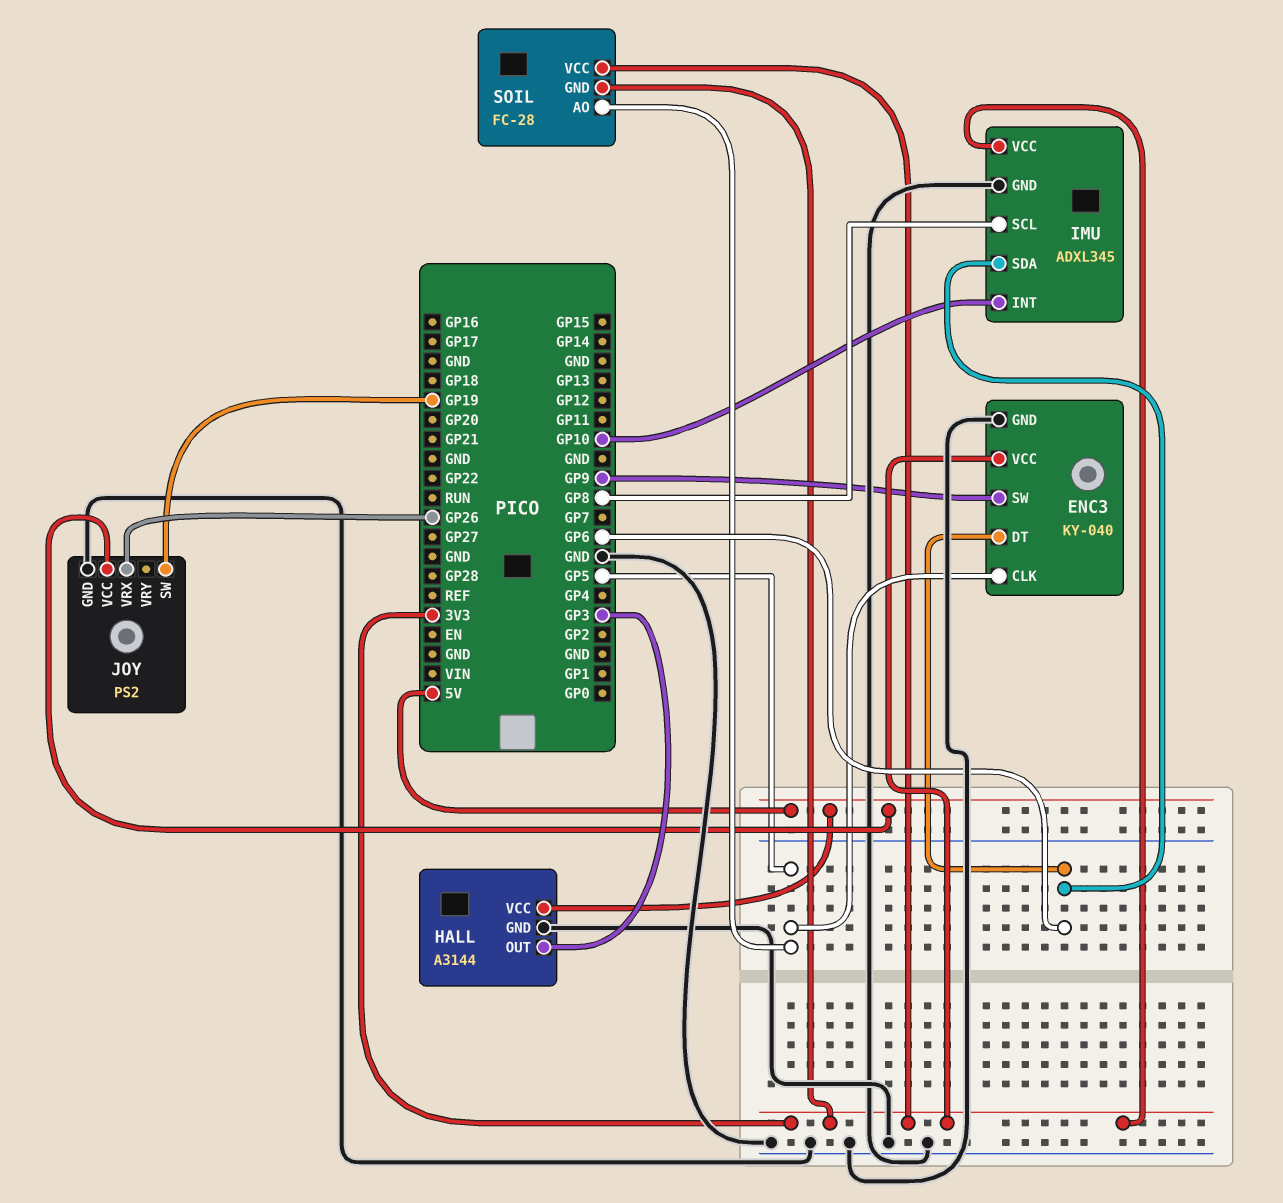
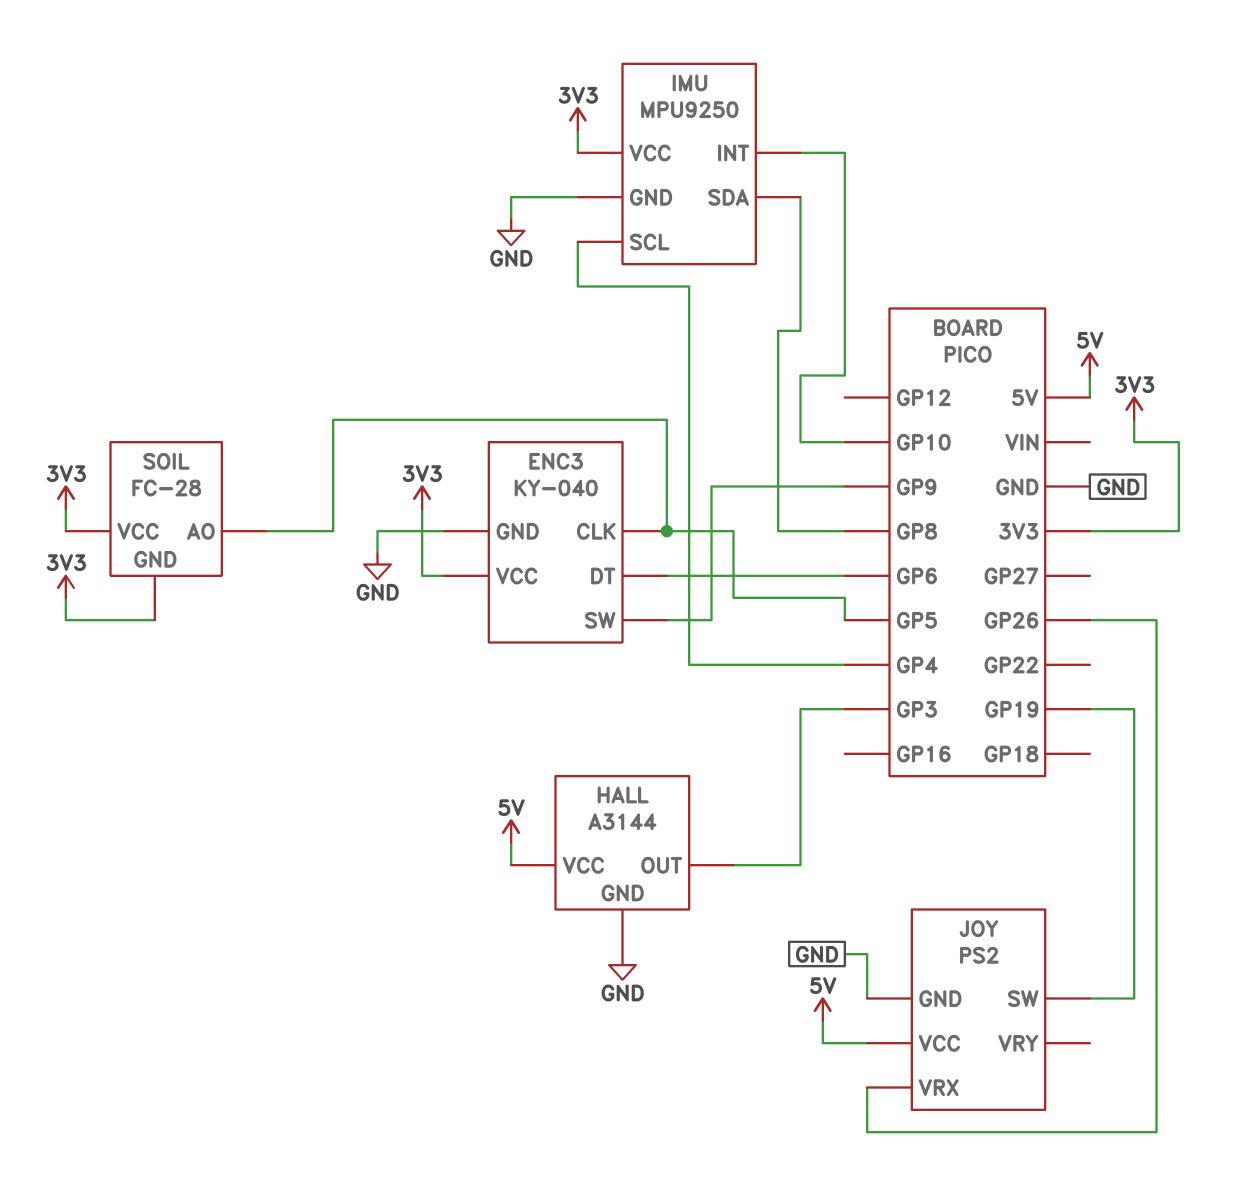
IMU: ADXL345 -> MPU9250
IMU pin SCL: GP8 -> GP4
IMU pin SDA: GP6 -> GP8

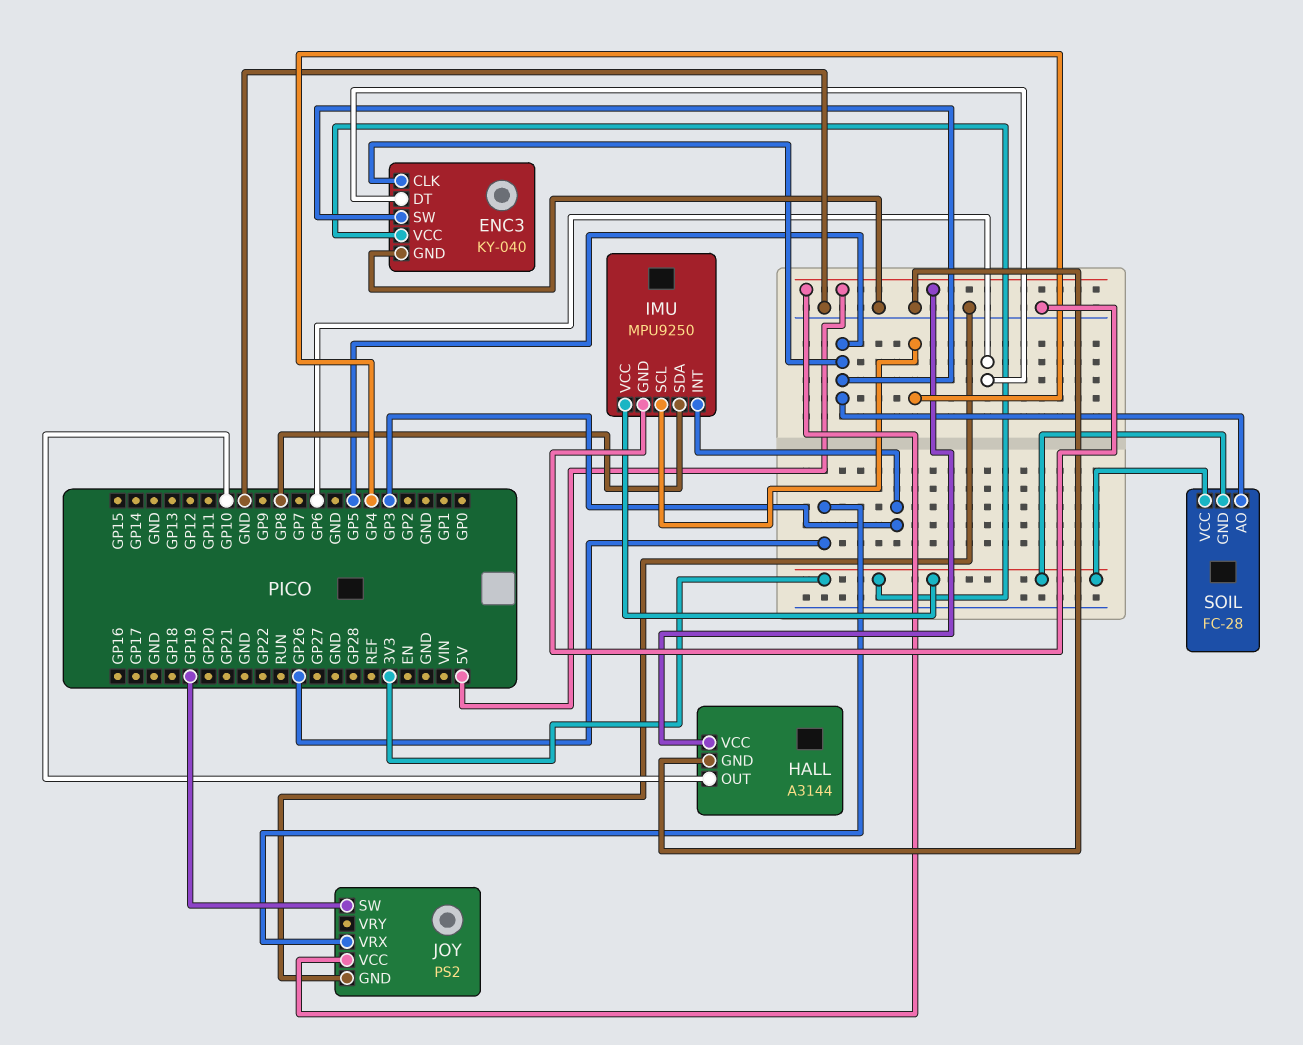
ENC3 pin SW: GP9 -> GP5
HALL pin OUT: GP3 -> GP10
IMU pin INT: GP10 -> GP3

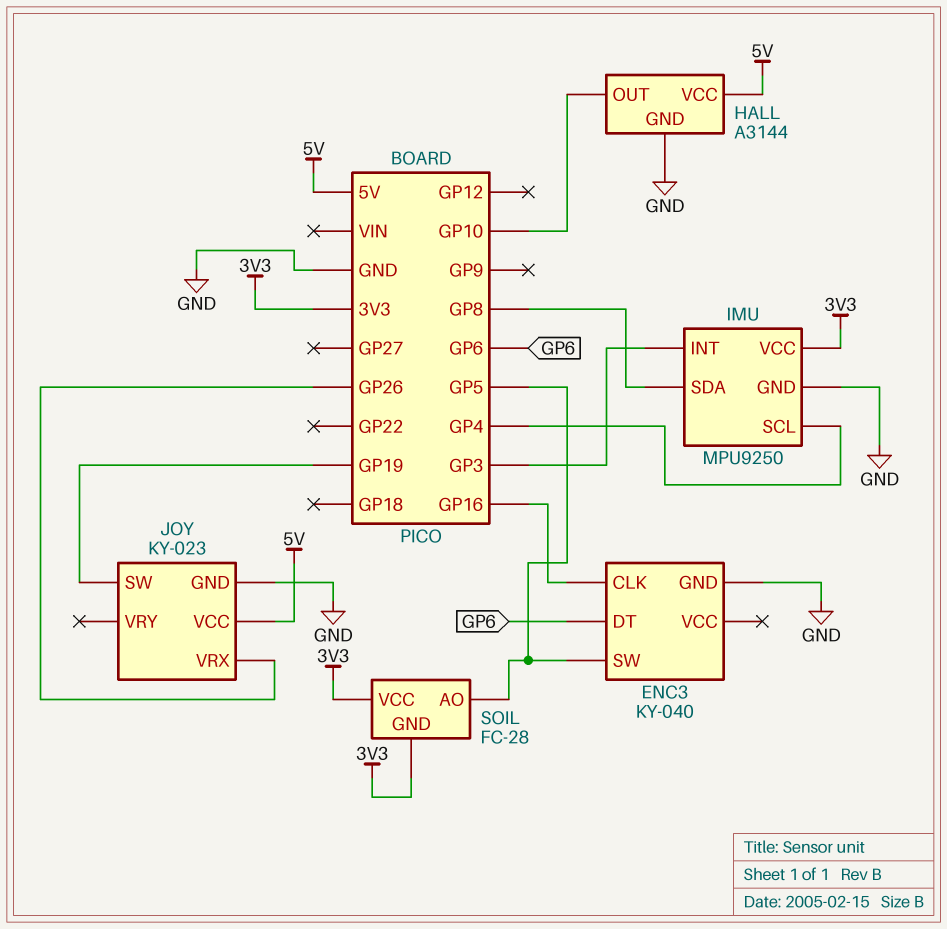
ENC3 pin CLK: GP5 -> GP16
ENC3 pin VCC: 3V3 -> none
JOY: PS2 -> KY-023

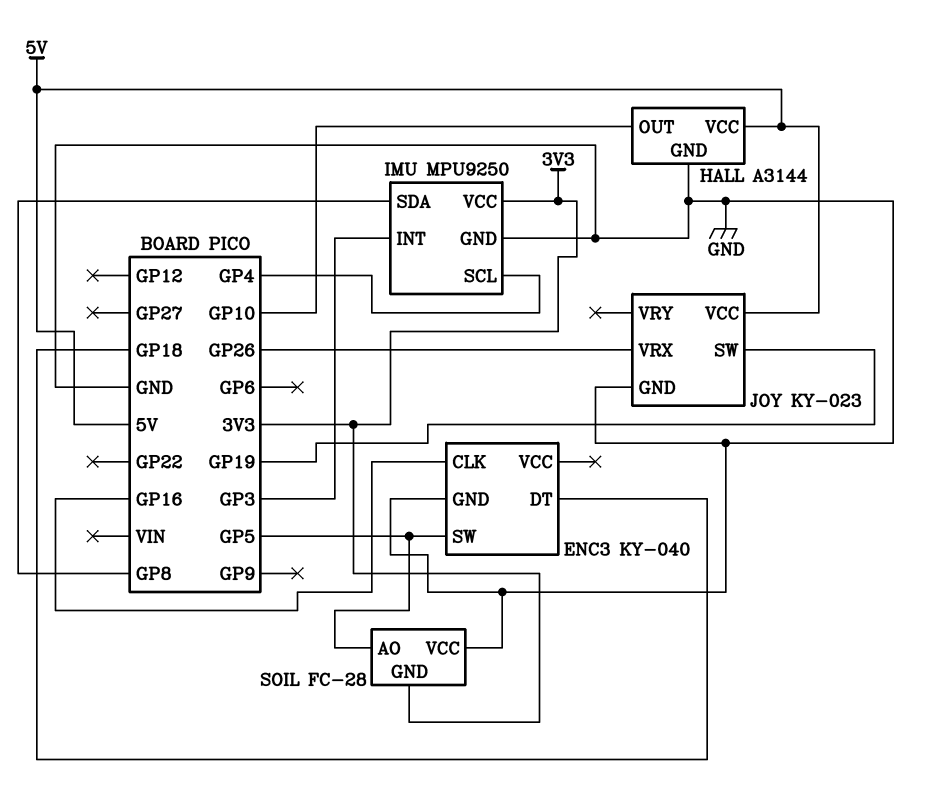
ENC3 pin DT: GP6 -> GP18
SOIL pin VCC: 3V3 -> GND

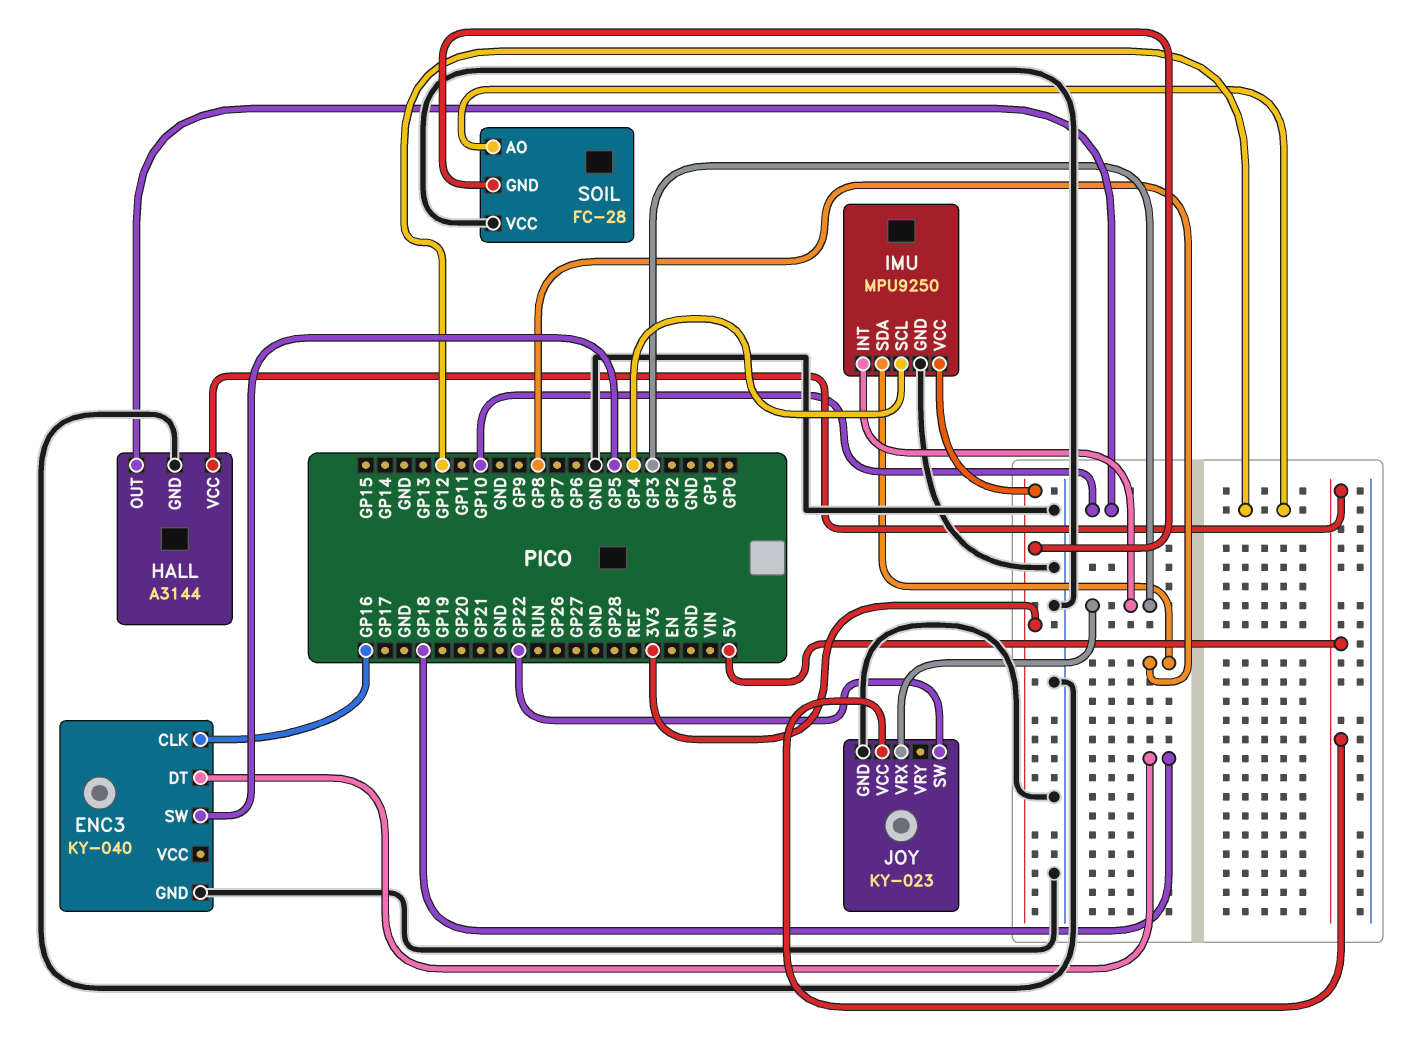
JOY pin SW: GP19 -> GP22
JOY pin VRX: GP26 -> GP3
SOIL pin AO: GP5 -> GP12

